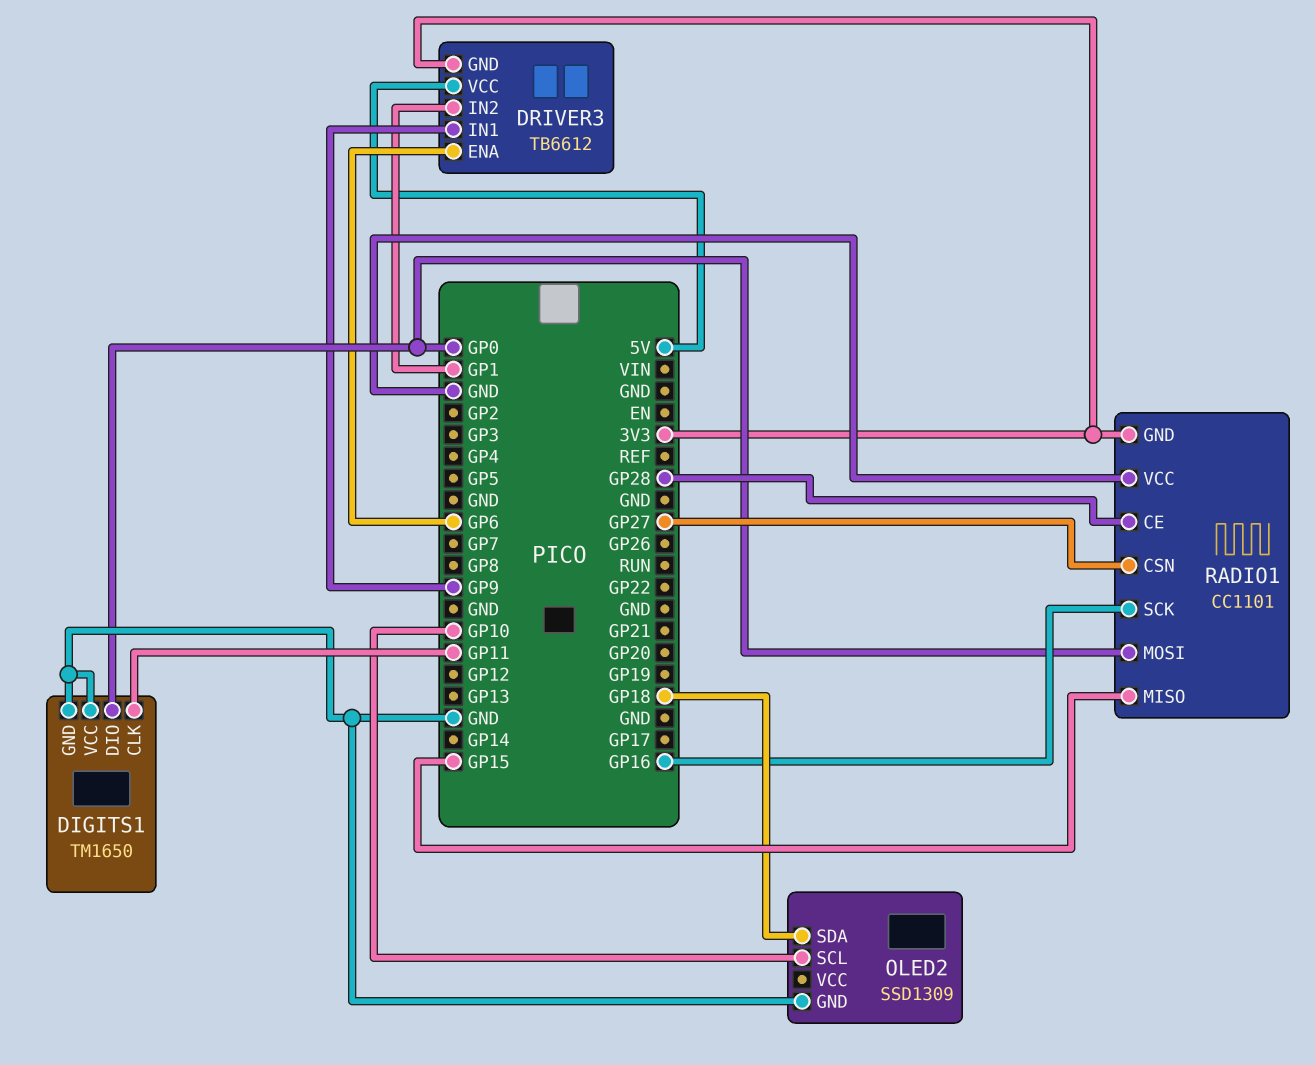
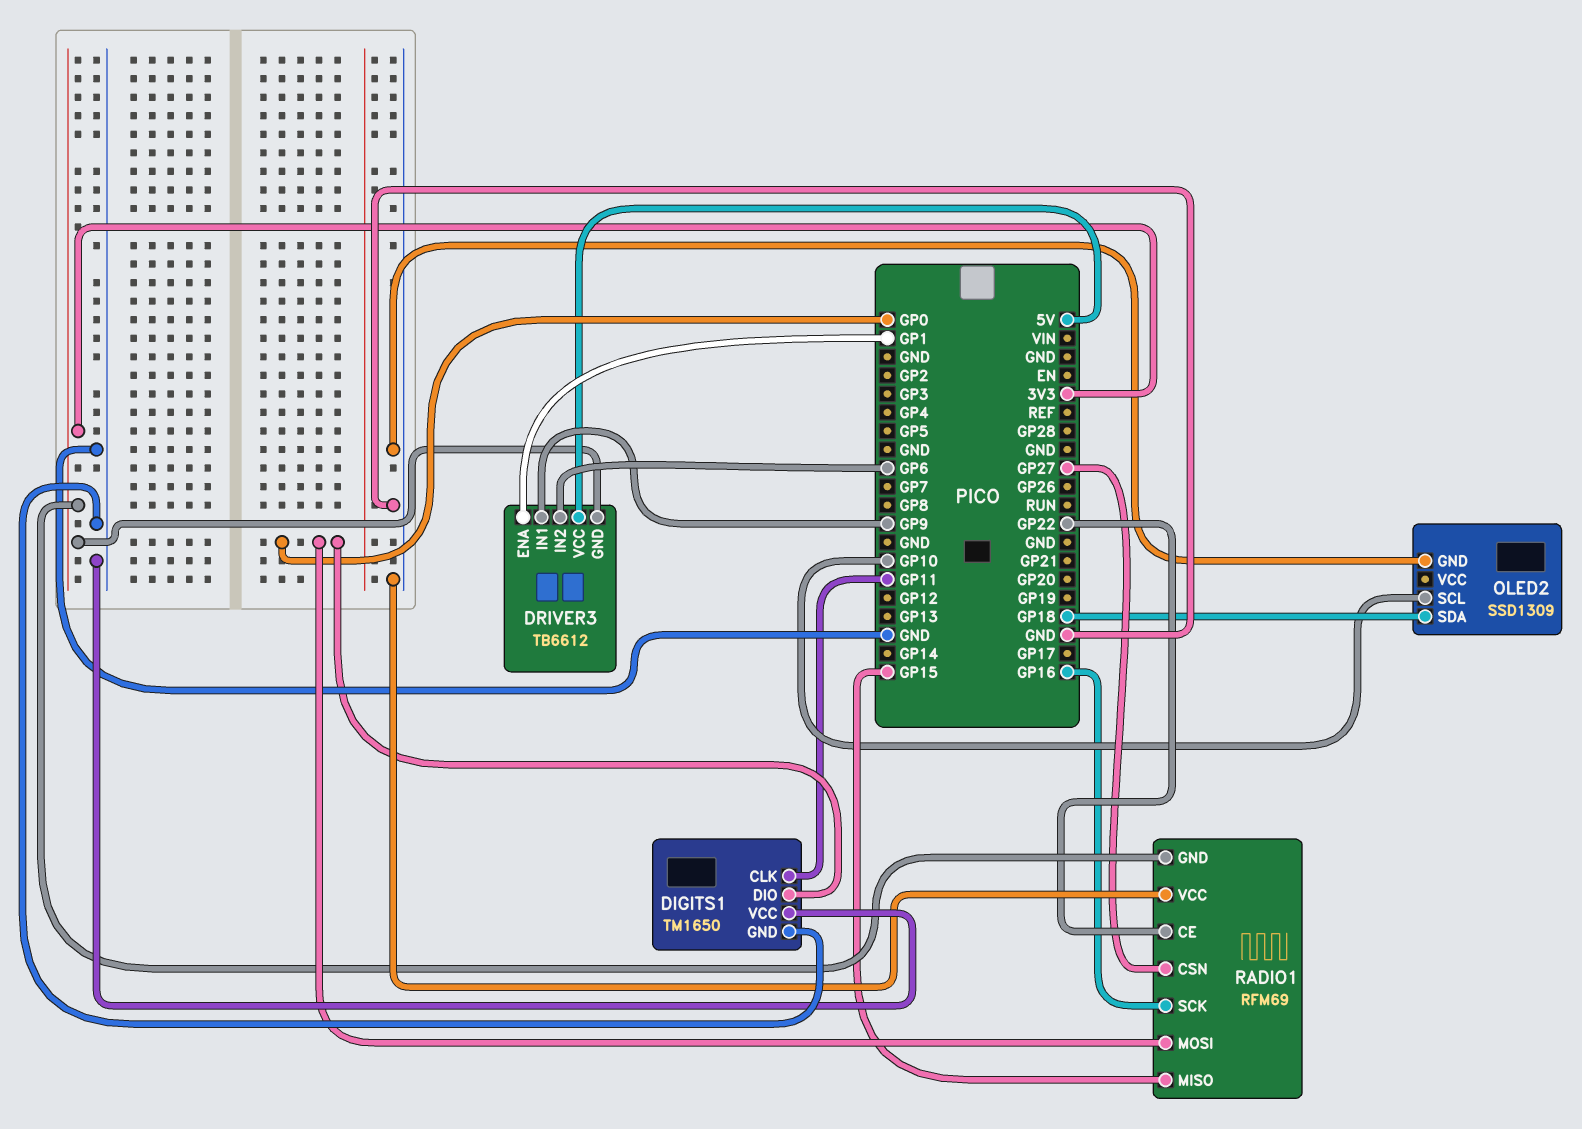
DRIVER3 pin ENA: GP6 -> GP1
DRIVER3 pin IN2: GP1 -> GP6
RADIO1: CC1101 -> RFM69
RADIO1 pin CE: GP28 -> GP22

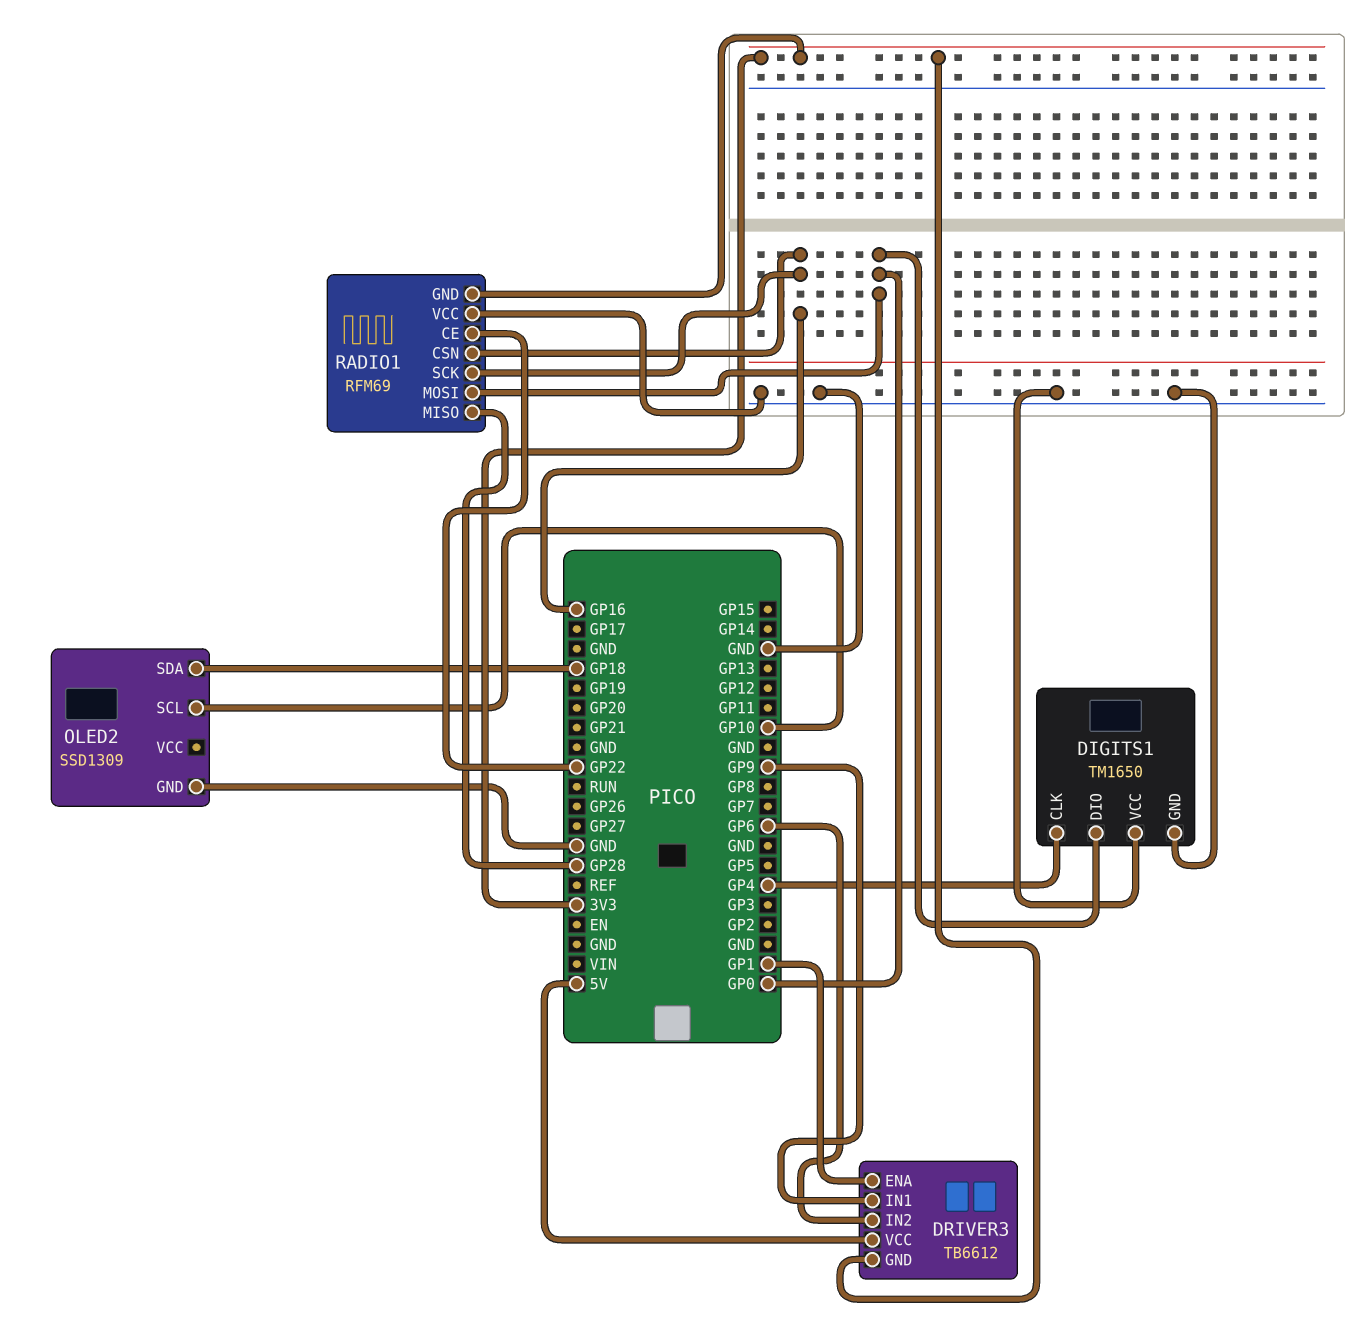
DIGITS1 pin CLK: GP11 -> GP4
RADIO1 pin CSN: GP27 -> GP16
RADIO1 pin MISO: GP15 -> GP28

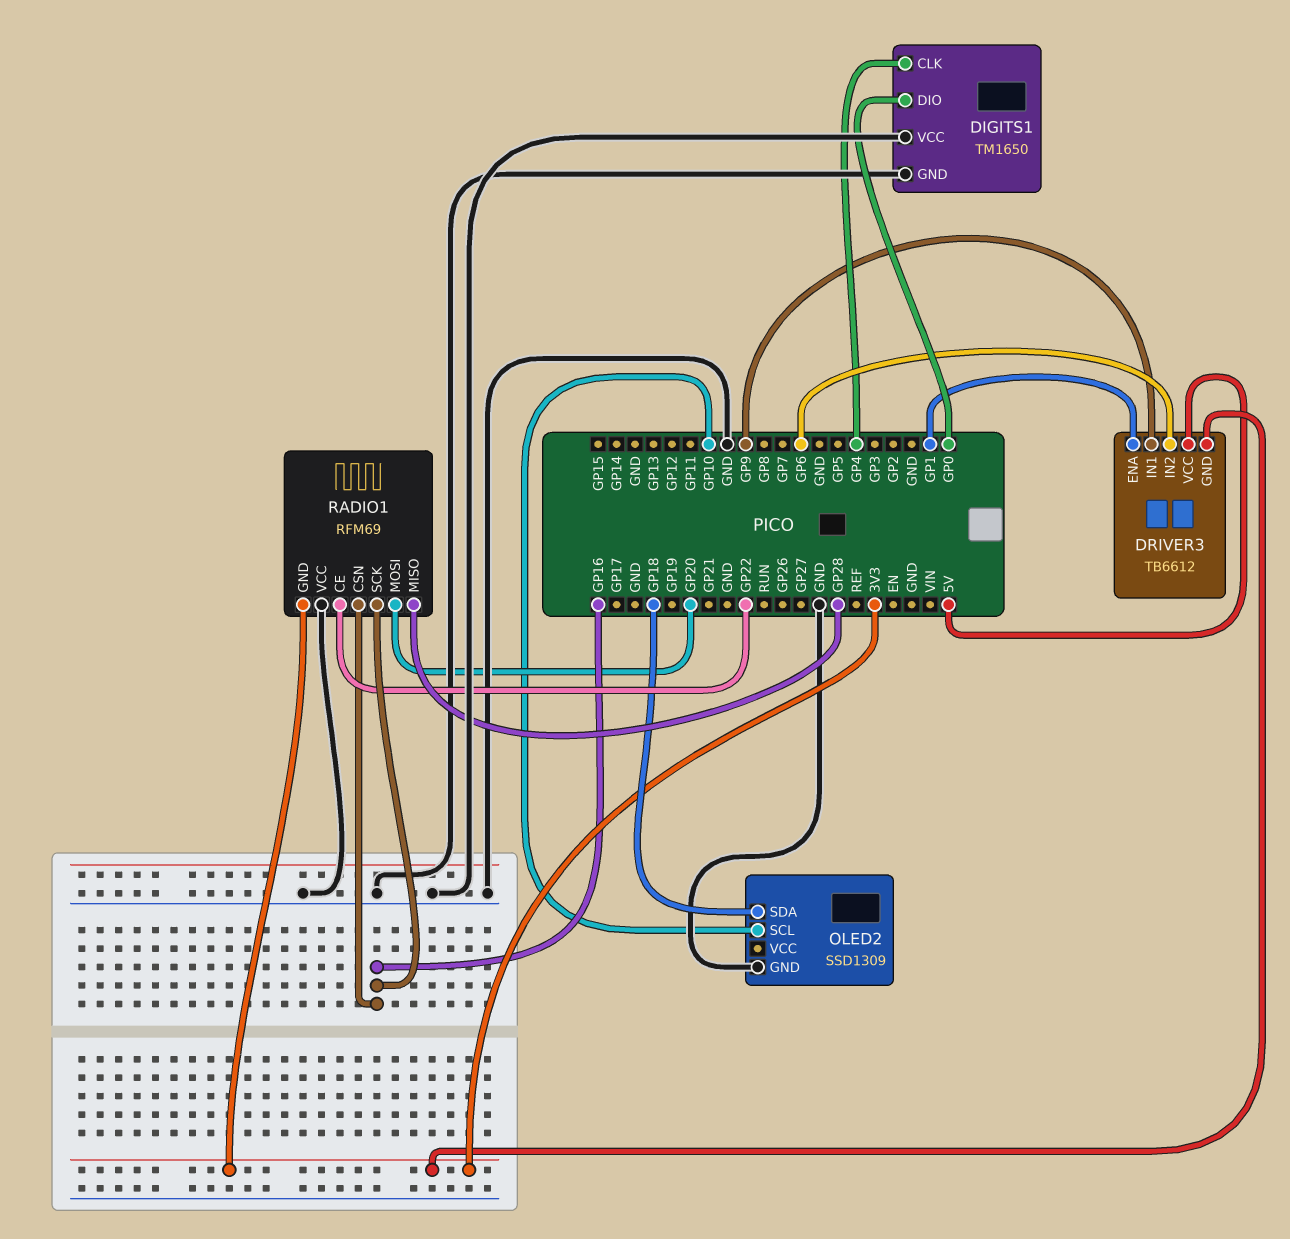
RADIO1 pin MOSI: GP0 -> GP20

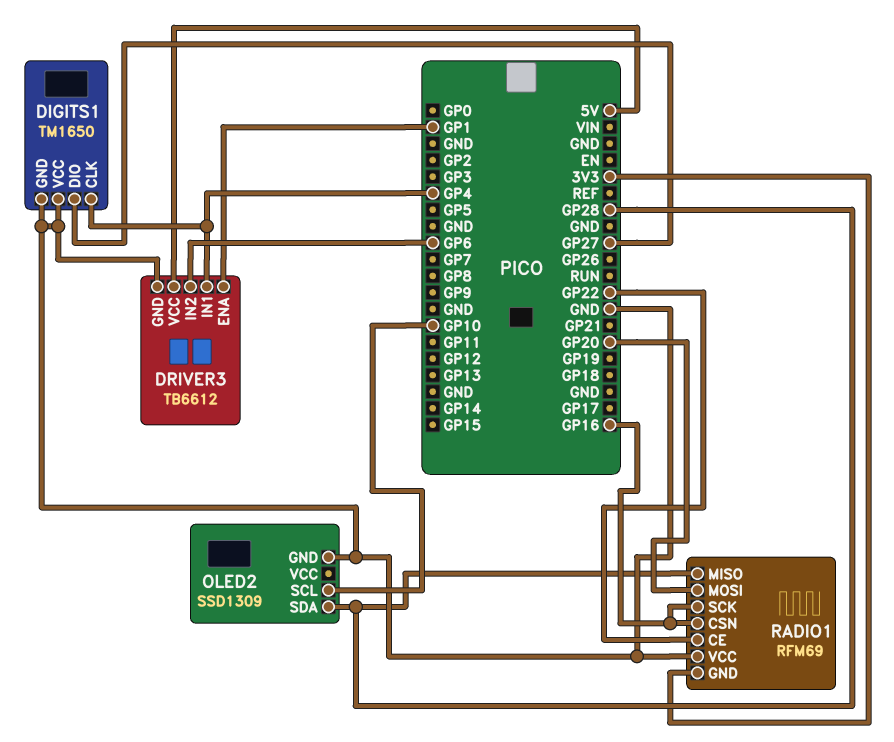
DIGITS1 pin DIO: GP0 -> GP27
DRIVER3 pin GND: 3V3 -> GND
DRIVER3 pin IN1: GP9 -> GP4
OLED2 pin SDA: GP18 -> GP28

